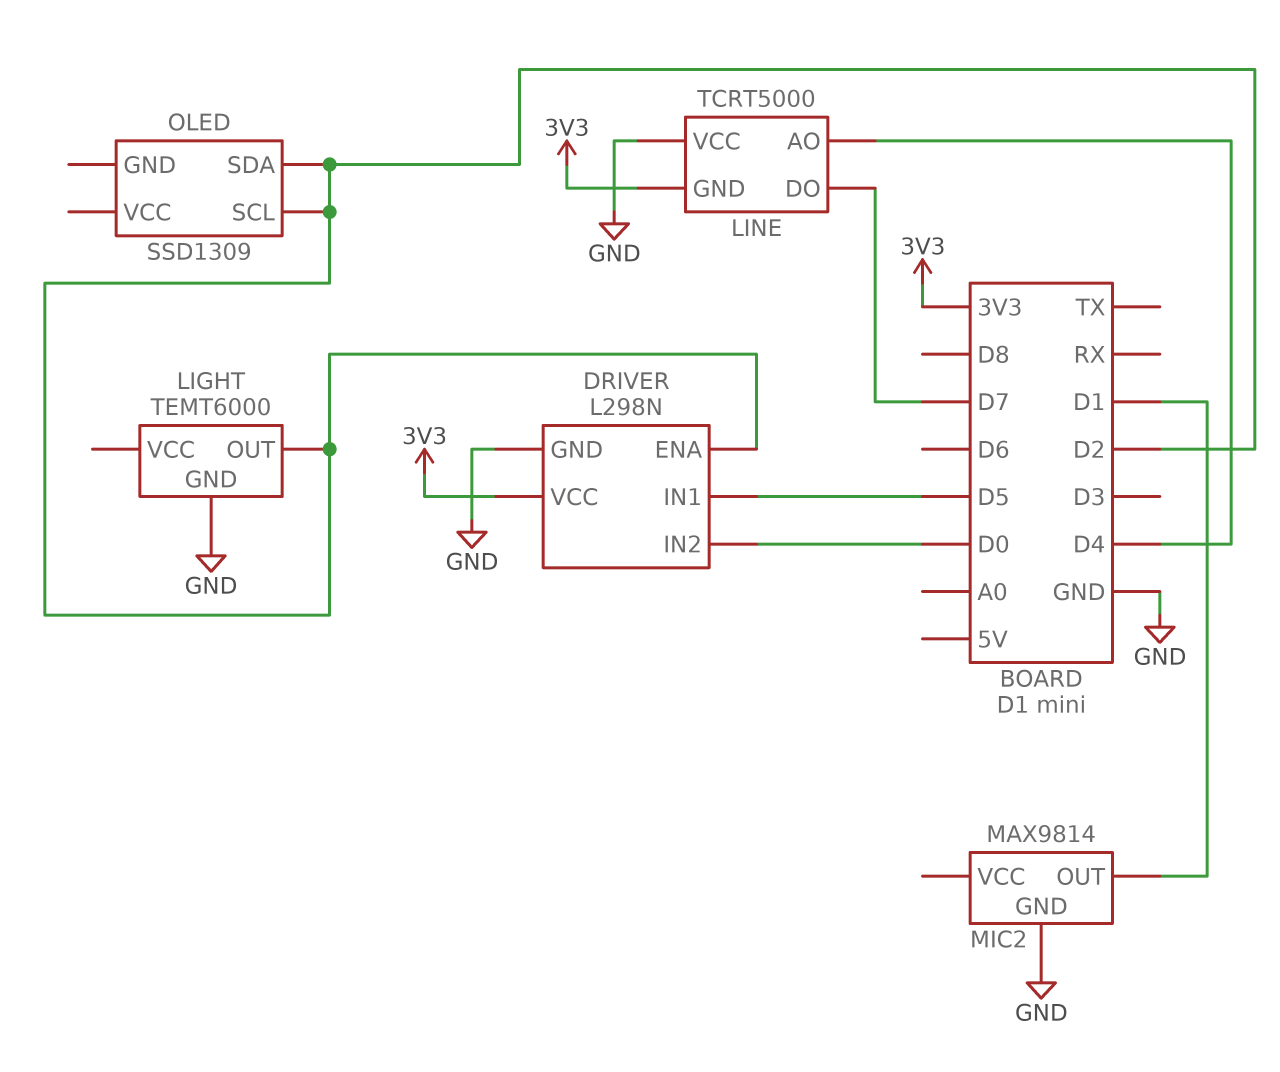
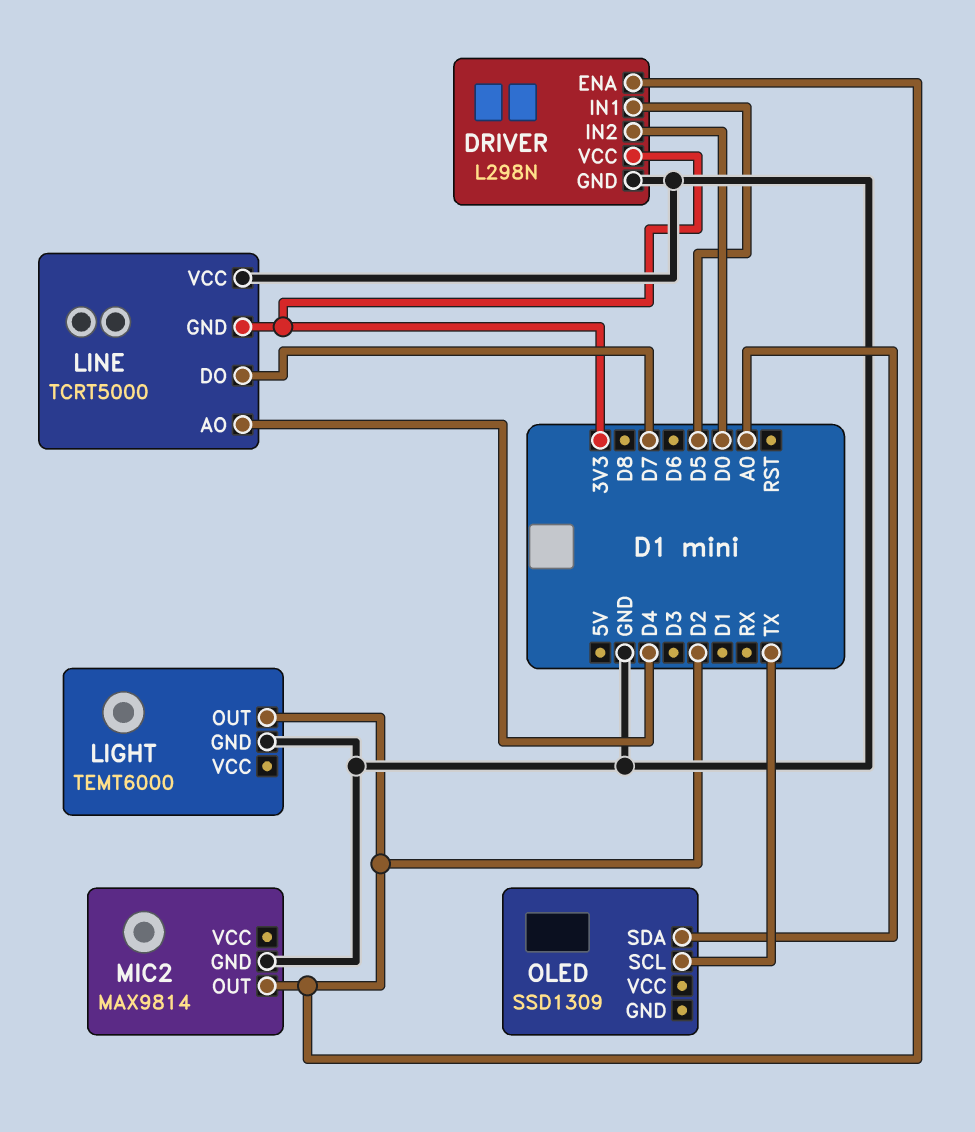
MIC2 pin OUT: D1 -> D2
OLED pin SCL: D2 -> TX
OLED pin SDA: D2 -> A0

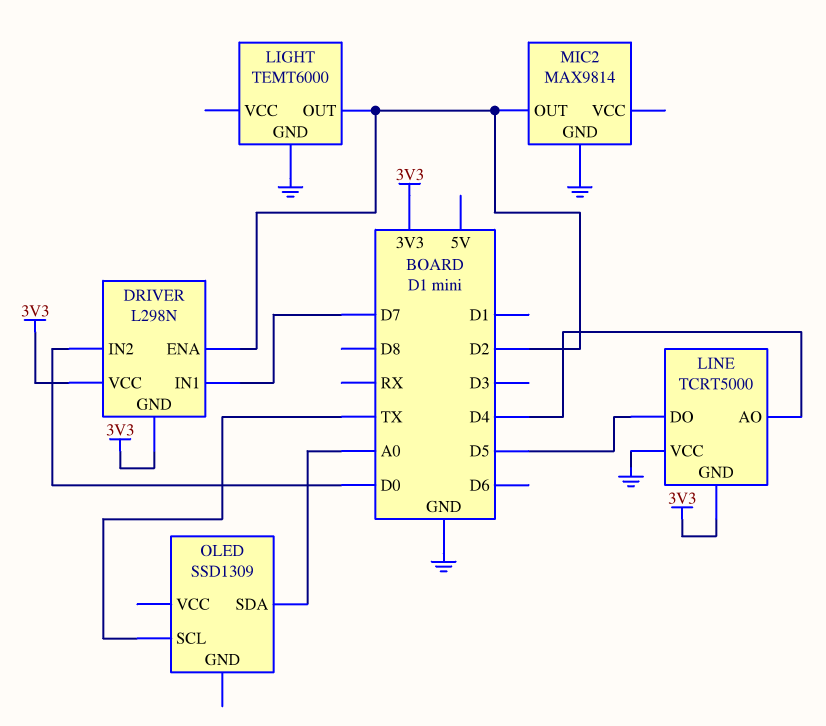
DRIVER pin GND: GND -> 3V3
DRIVER pin IN1: D5 -> D7
LINE pin DO: D7 -> D5

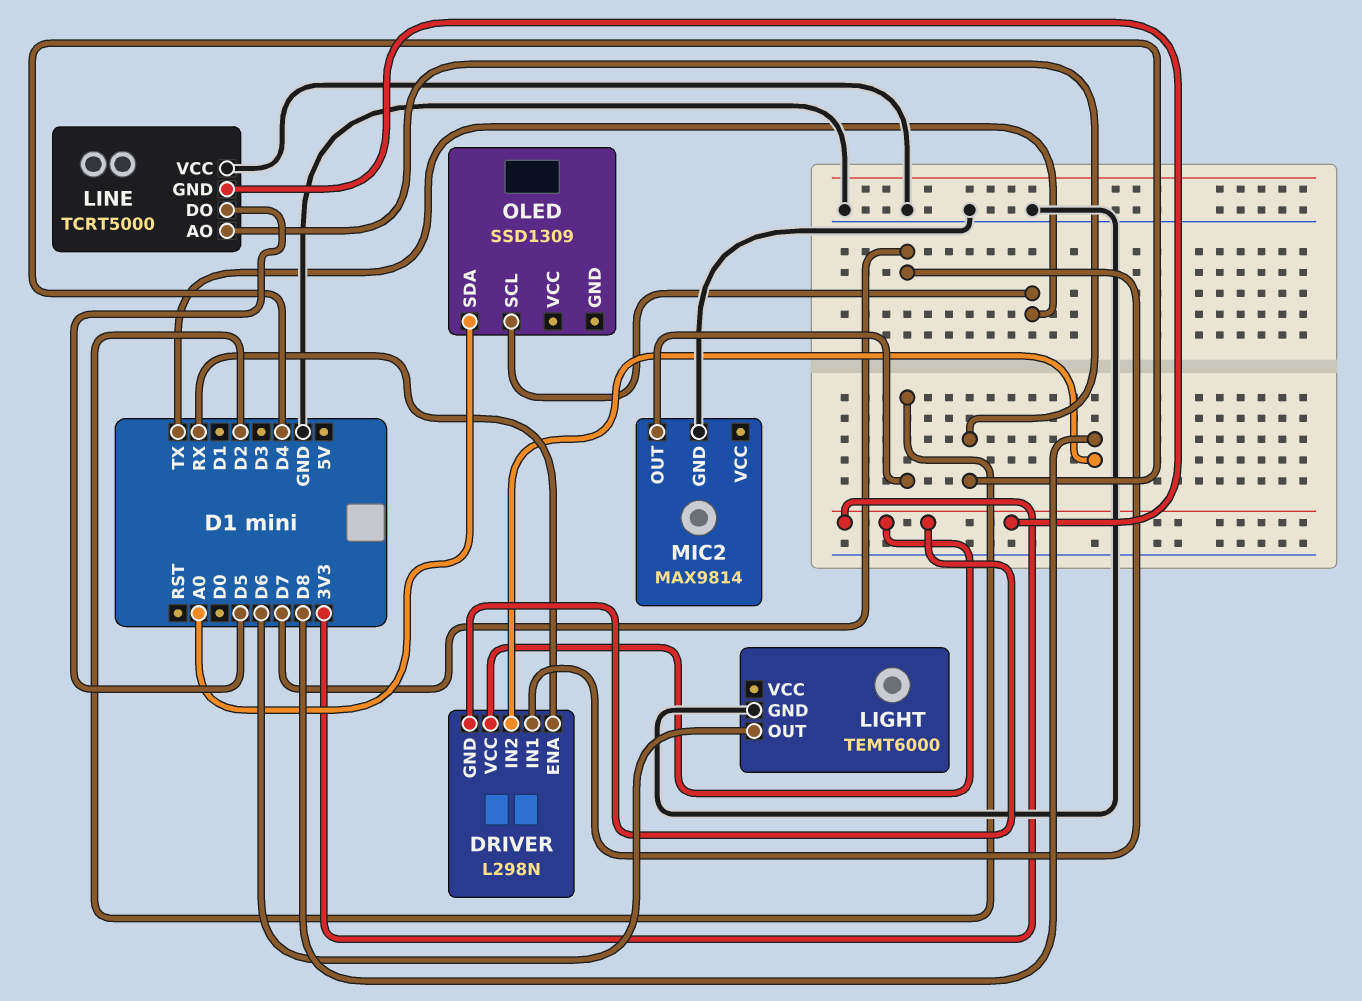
DRIVER pin ENA: D2 -> RX
DRIVER pin IN2: D0 -> D8
LIGHT pin OUT: D2 -> D6

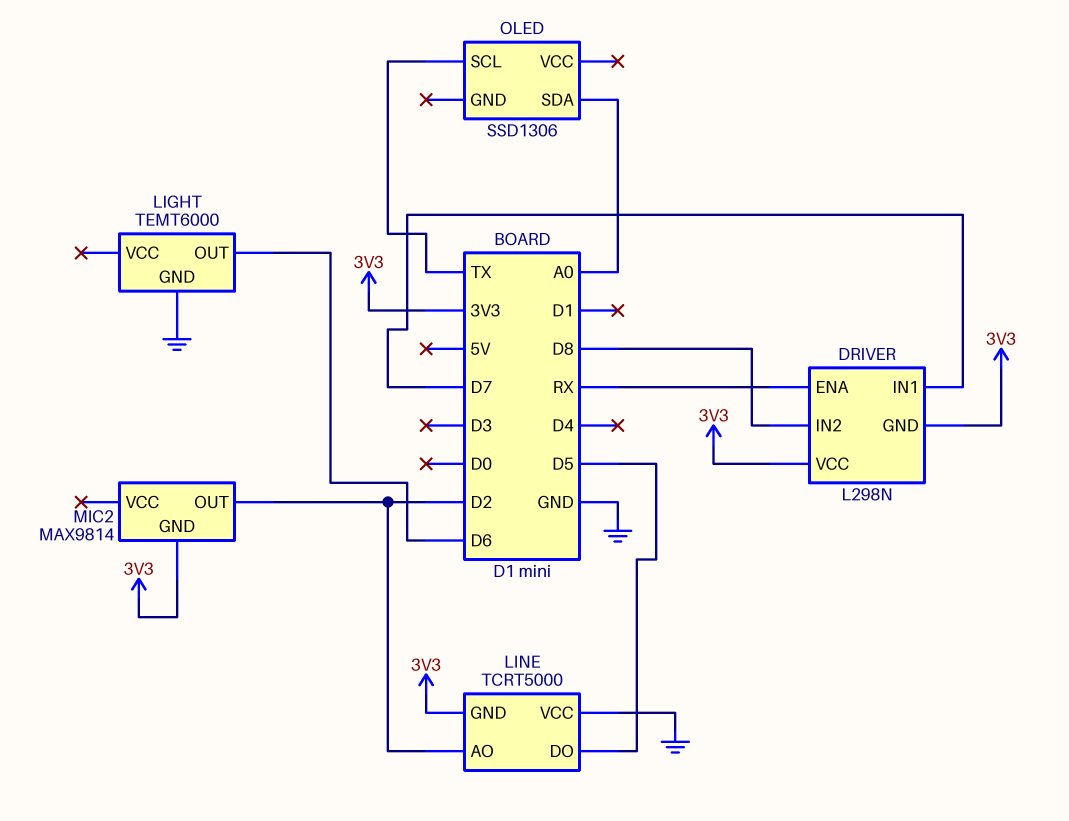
LINE pin AO: D4 -> D2
MIC2 pin GND: GND -> 3V3
OLED: SSD1309 -> SSD1306

